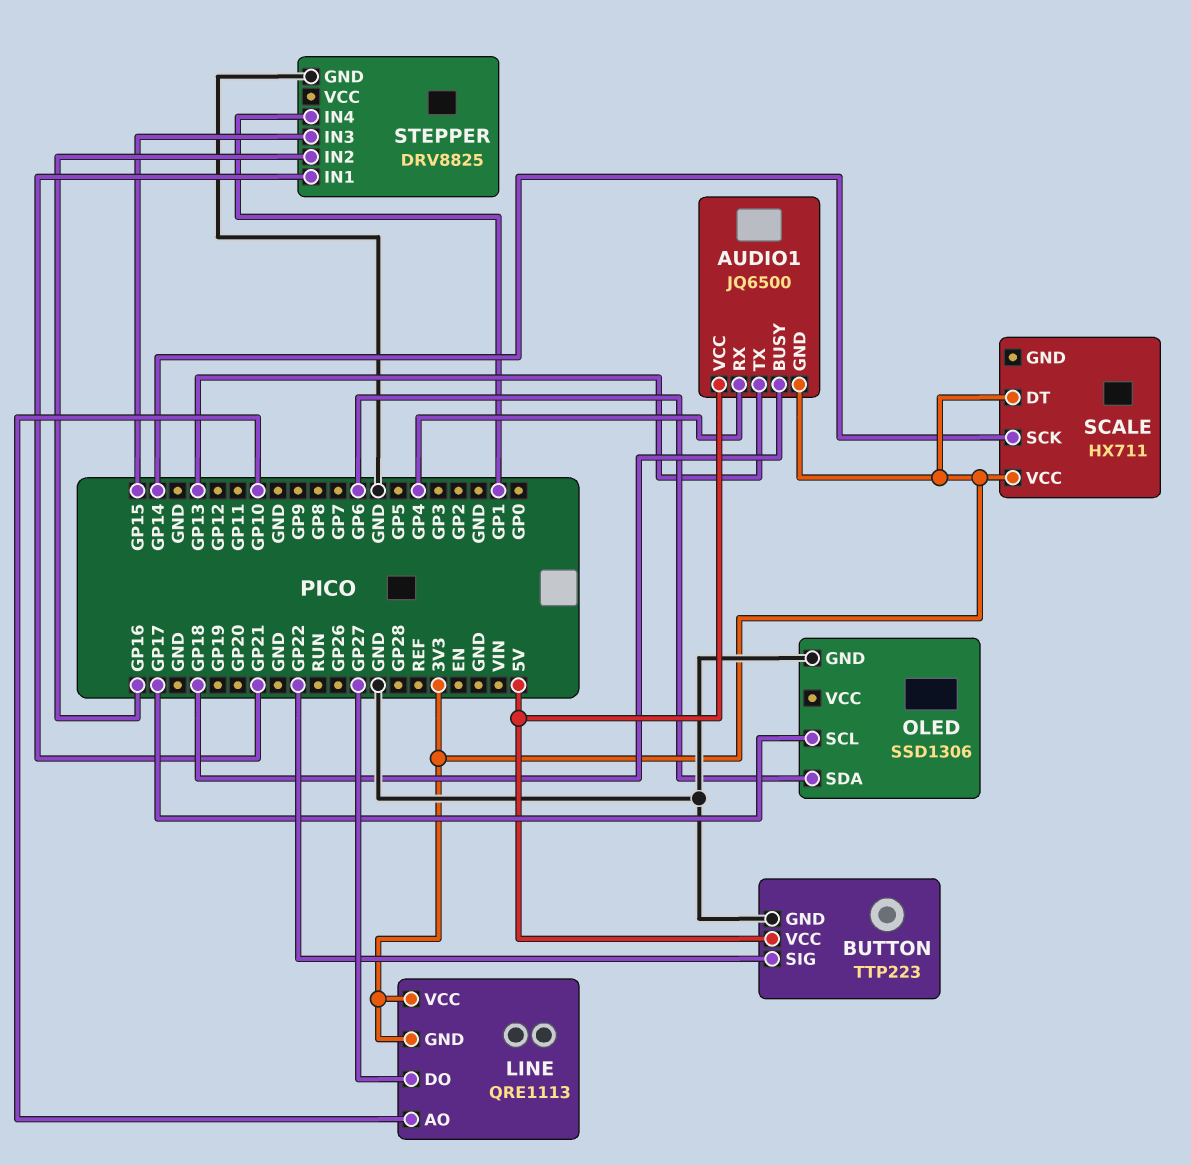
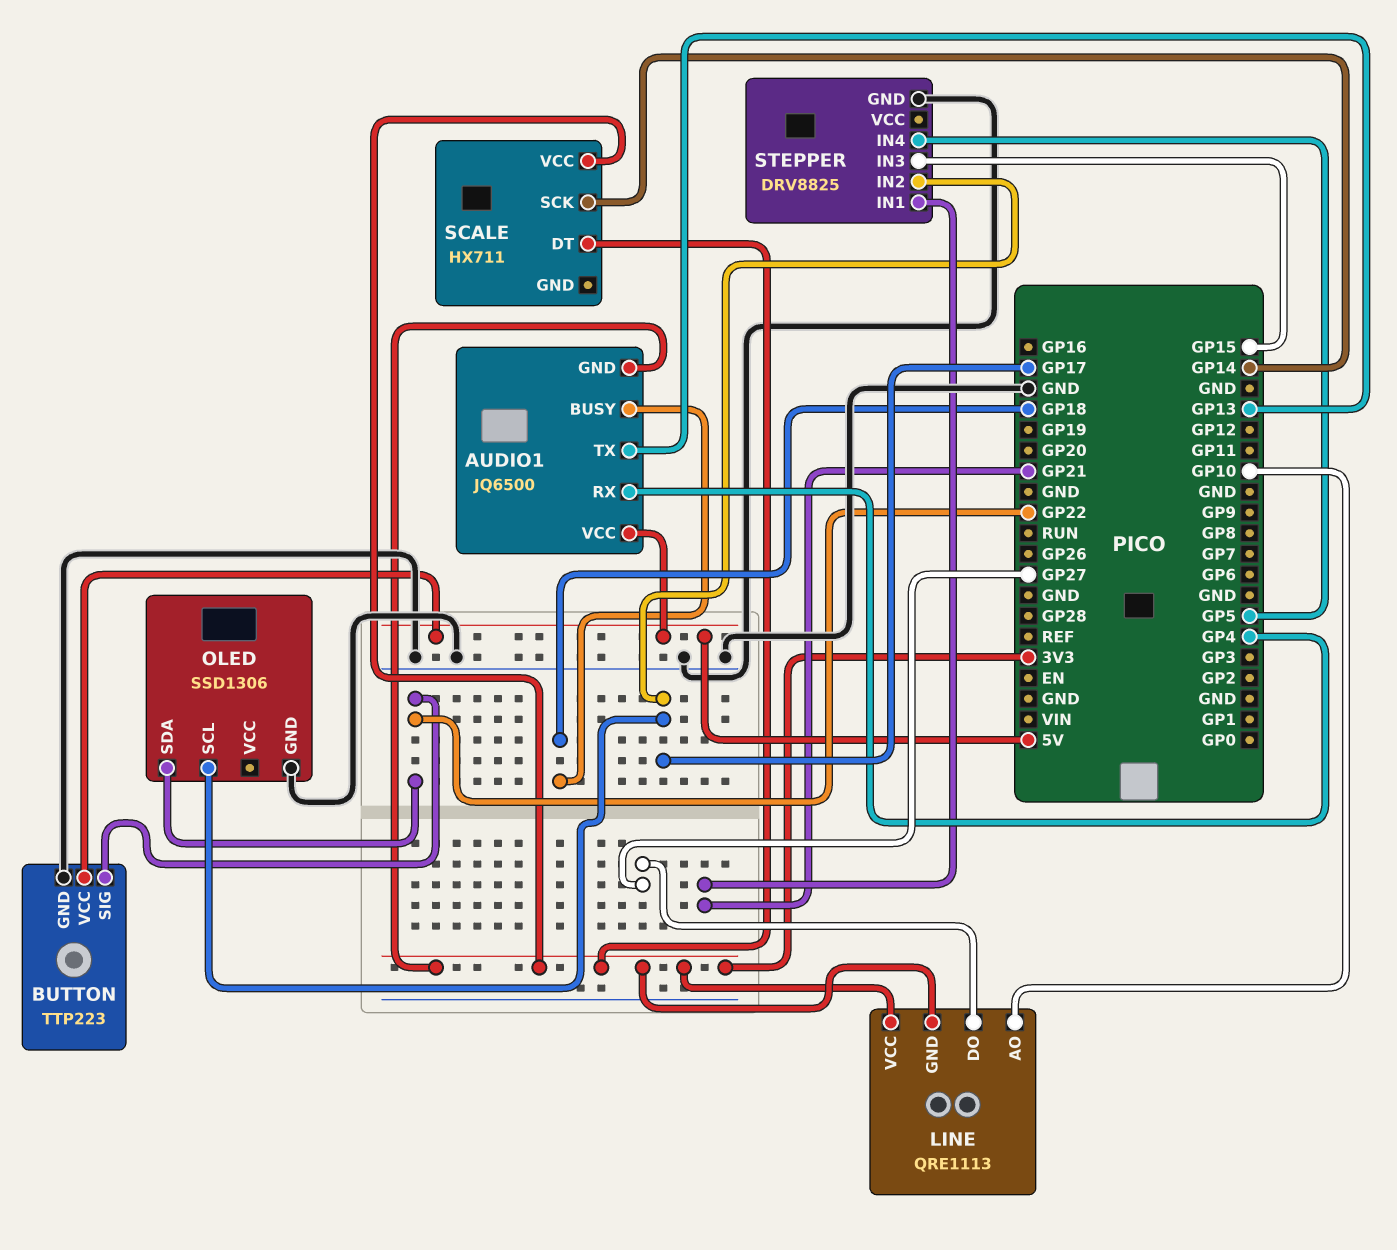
OLED pin SDA: GP6 -> GP22
STEPPER pin IN2: GP16 -> GP17
STEPPER pin IN4: GP1 -> GP5

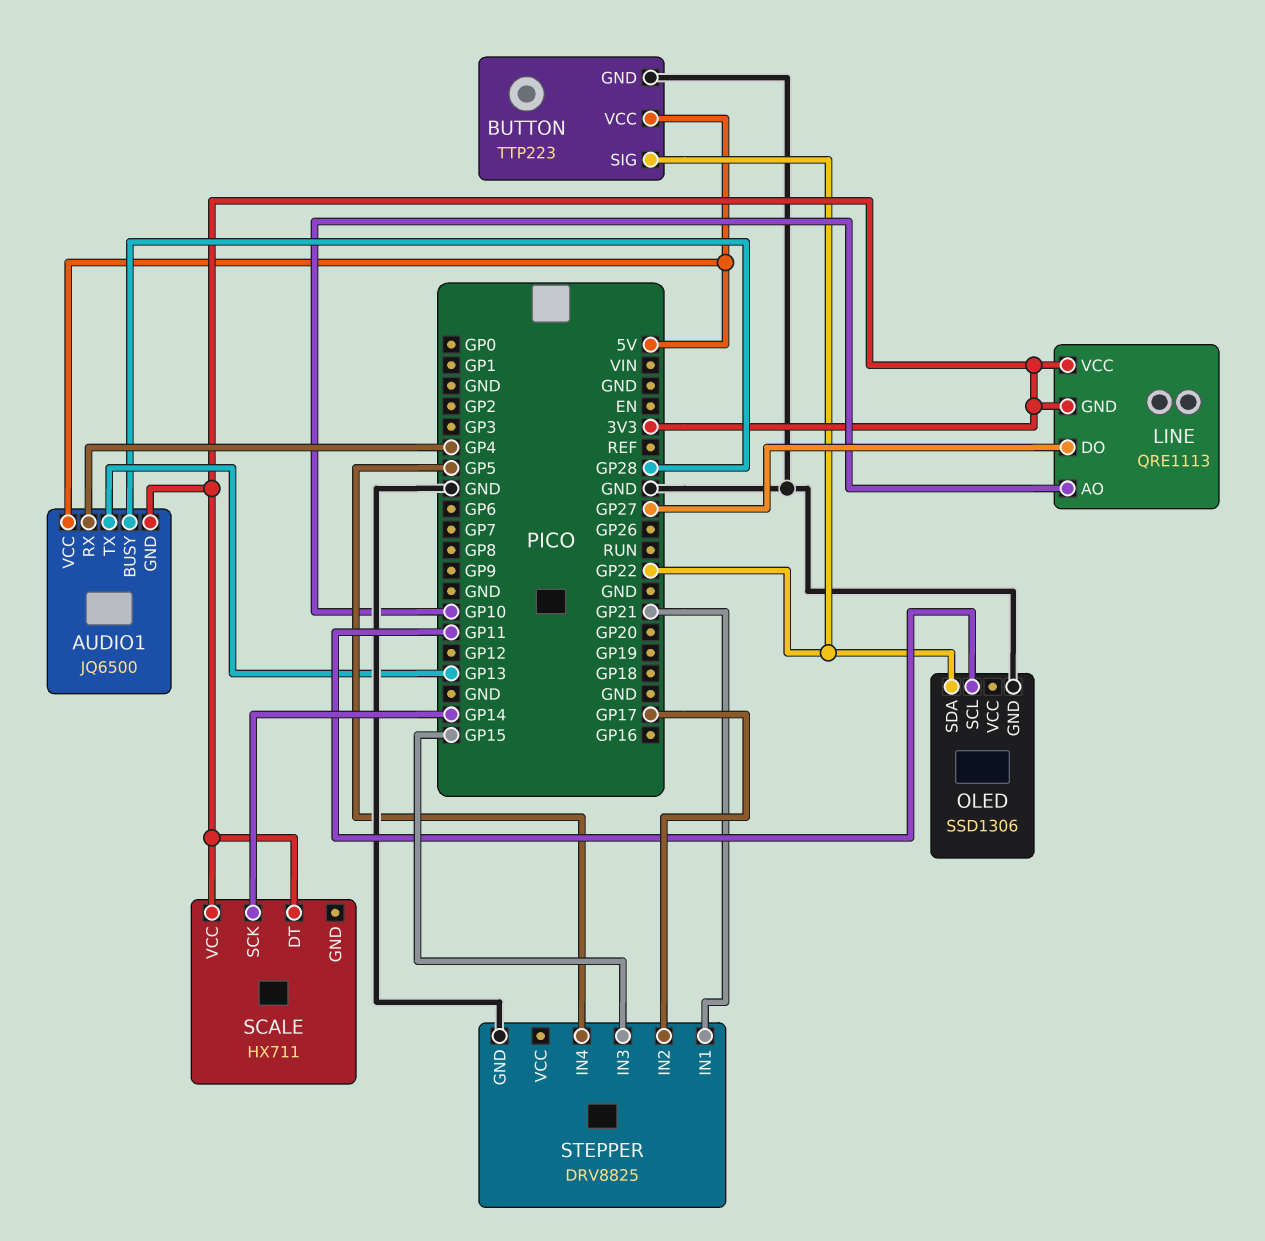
AUDIO1 pin BUSY: GP18 -> GP28
OLED pin SCL: GP17 -> GP11

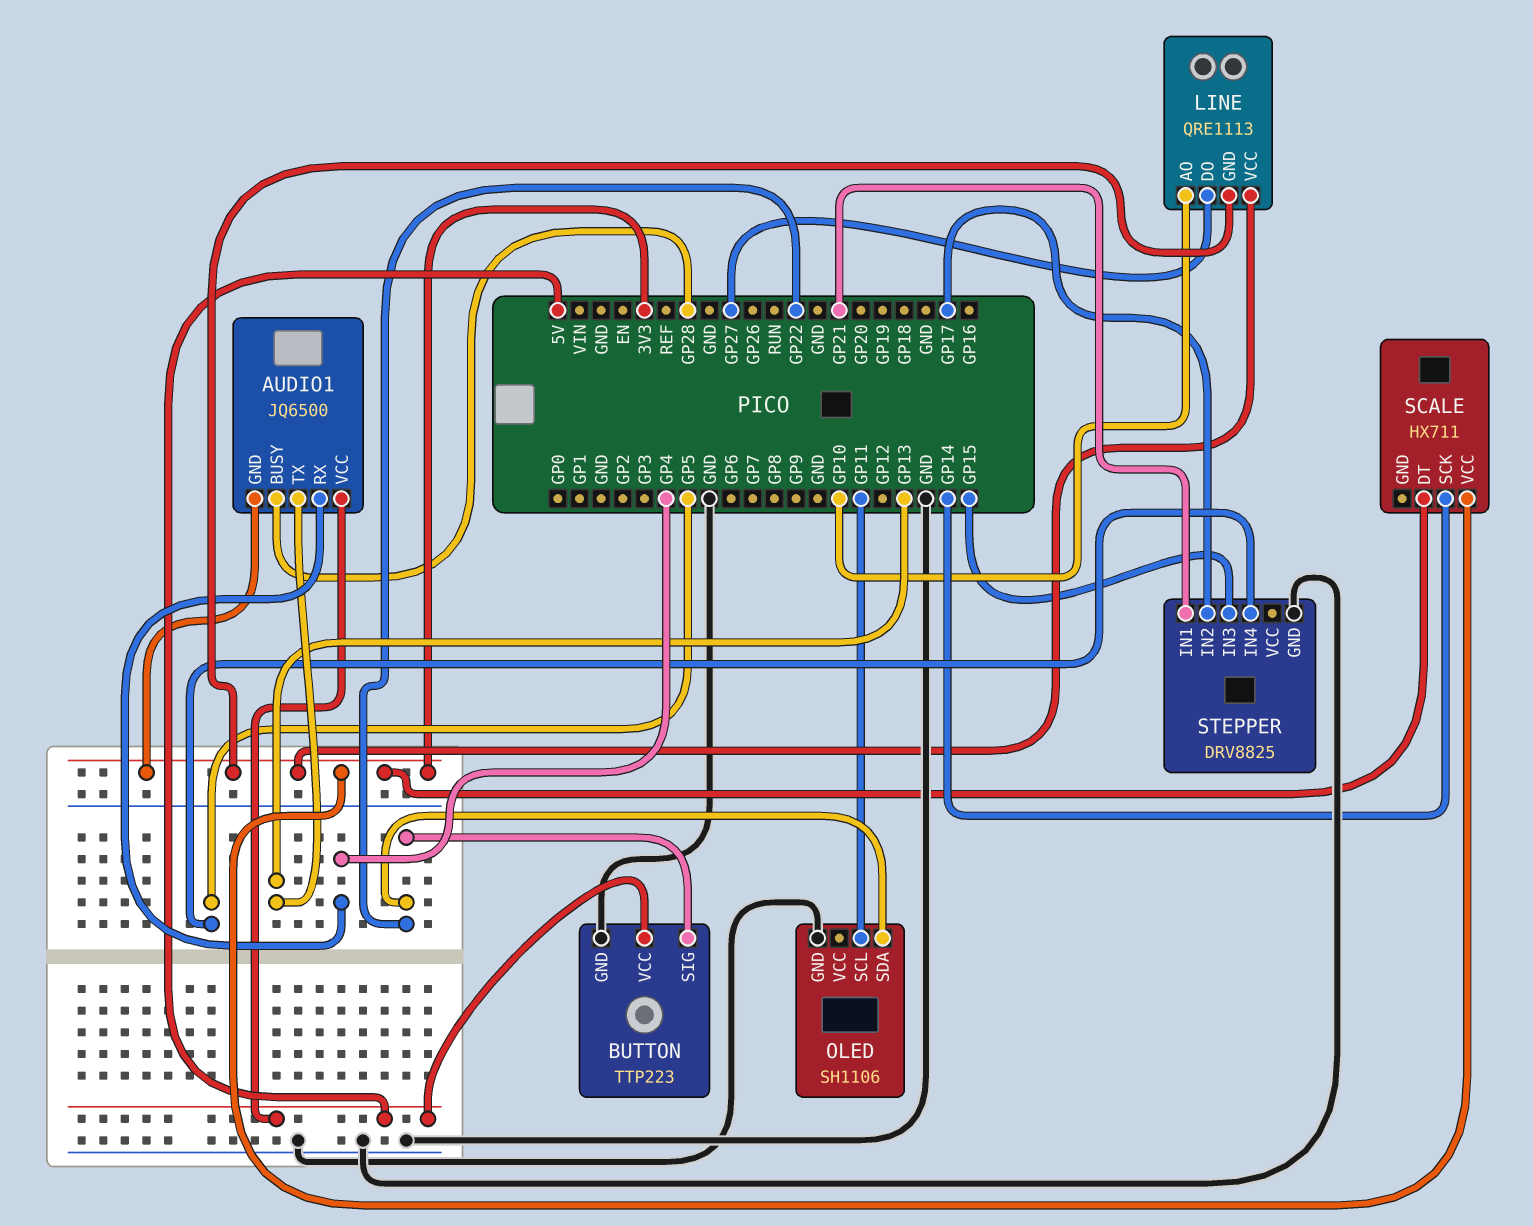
OLED: SSD1306 -> SH1106

